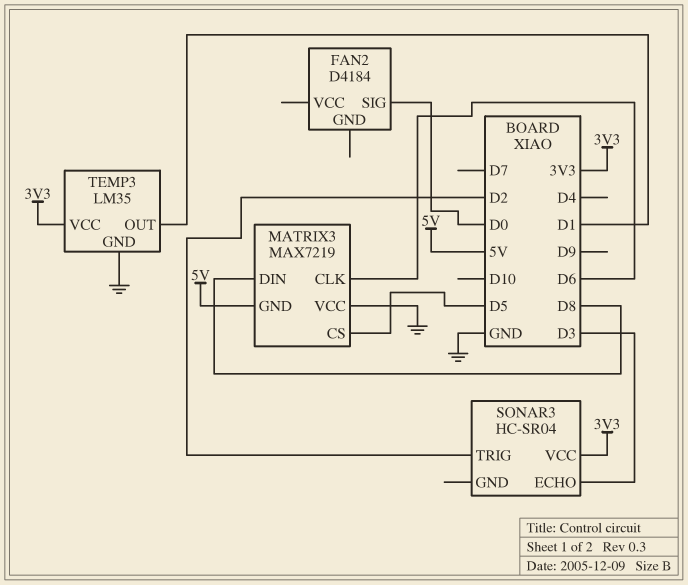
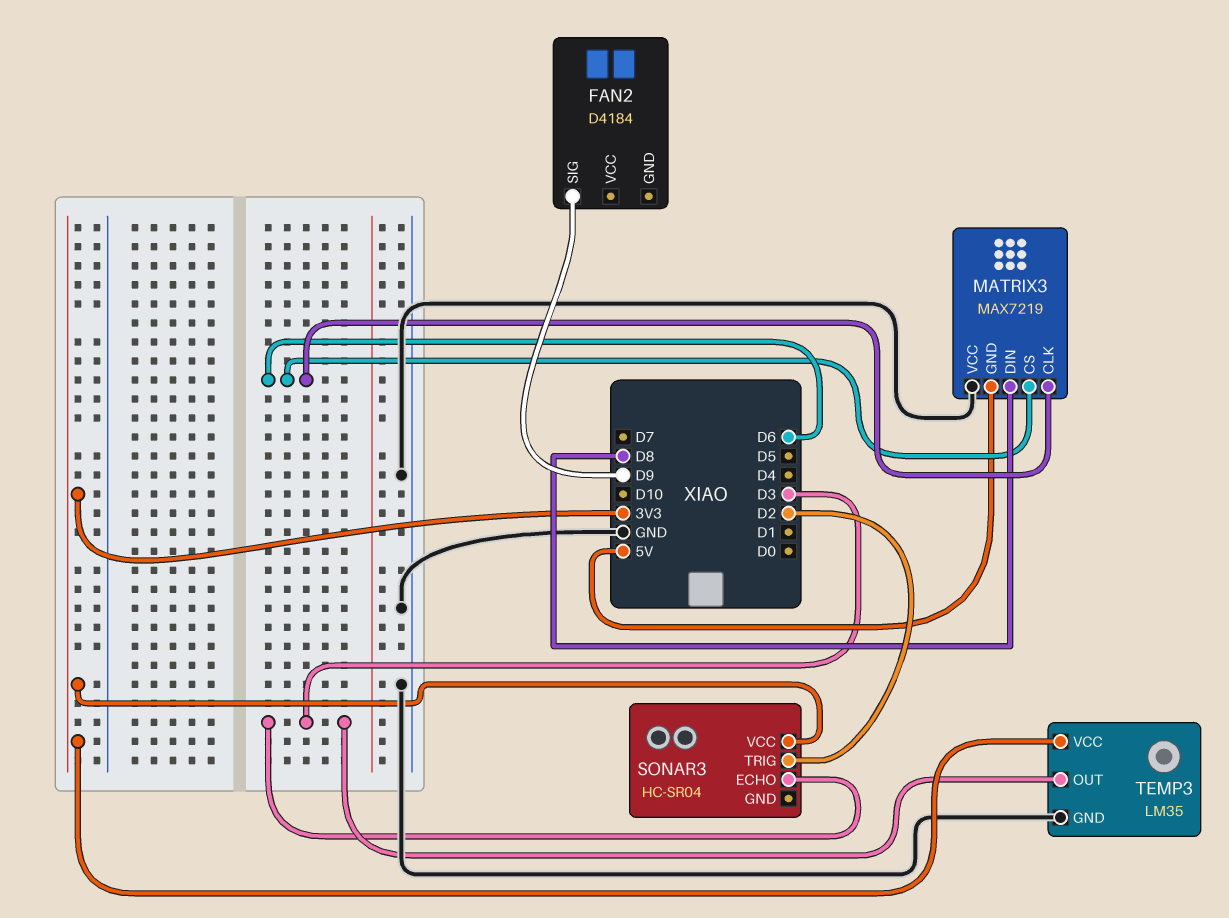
FAN2 pin SIG: D0 -> D9
MATRIX3 pin CS: D5 -> D6
TEMP3 pin OUT: D1 -> D3

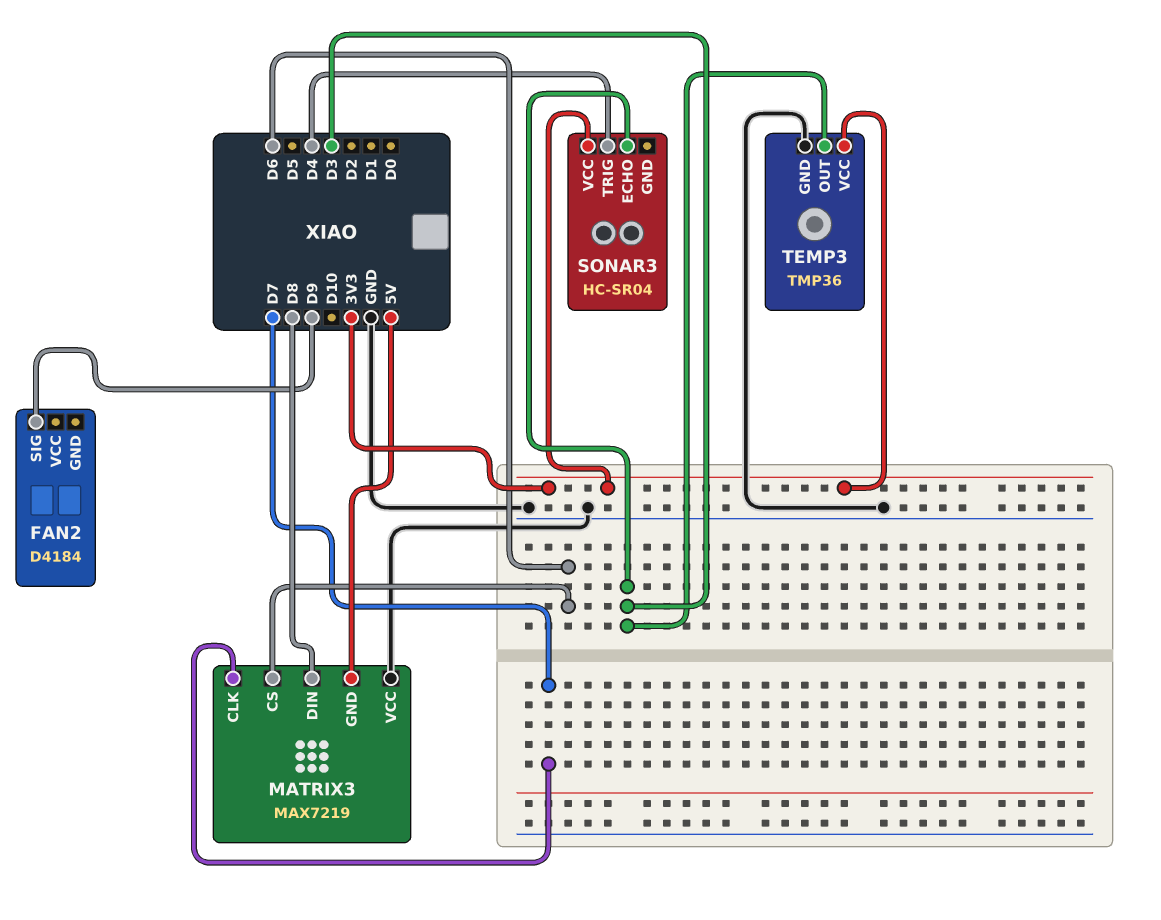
MATRIX3 pin CLK: D6 -> D7
SONAR3 pin TRIG: D2 -> D4
TEMP3: LM35 -> TMP36

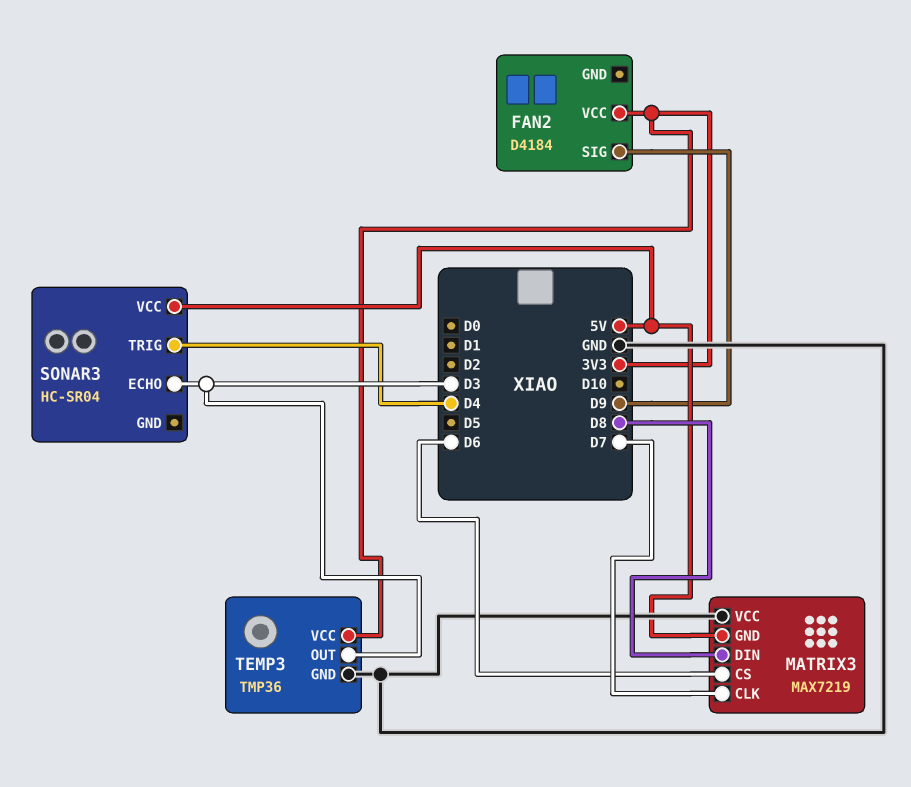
FAN2 pin VCC: none -> 3V3
SONAR3 pin VCC: 3V3 -> 5V

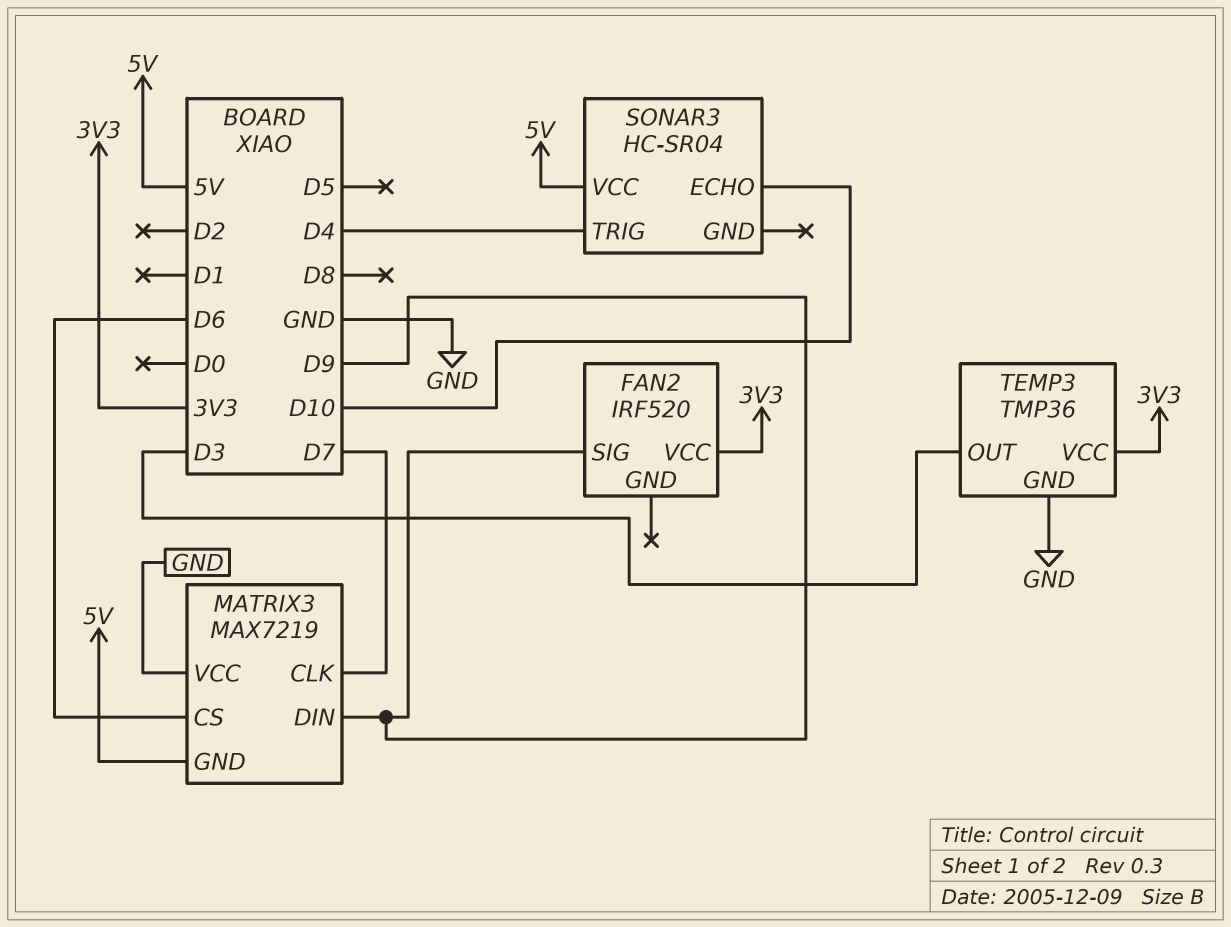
FAN2: D4184 -> IRF520
MATRIX3 pin DIN: D8 -> D9
SONAR3 pin ECHO: D3 -> D10

